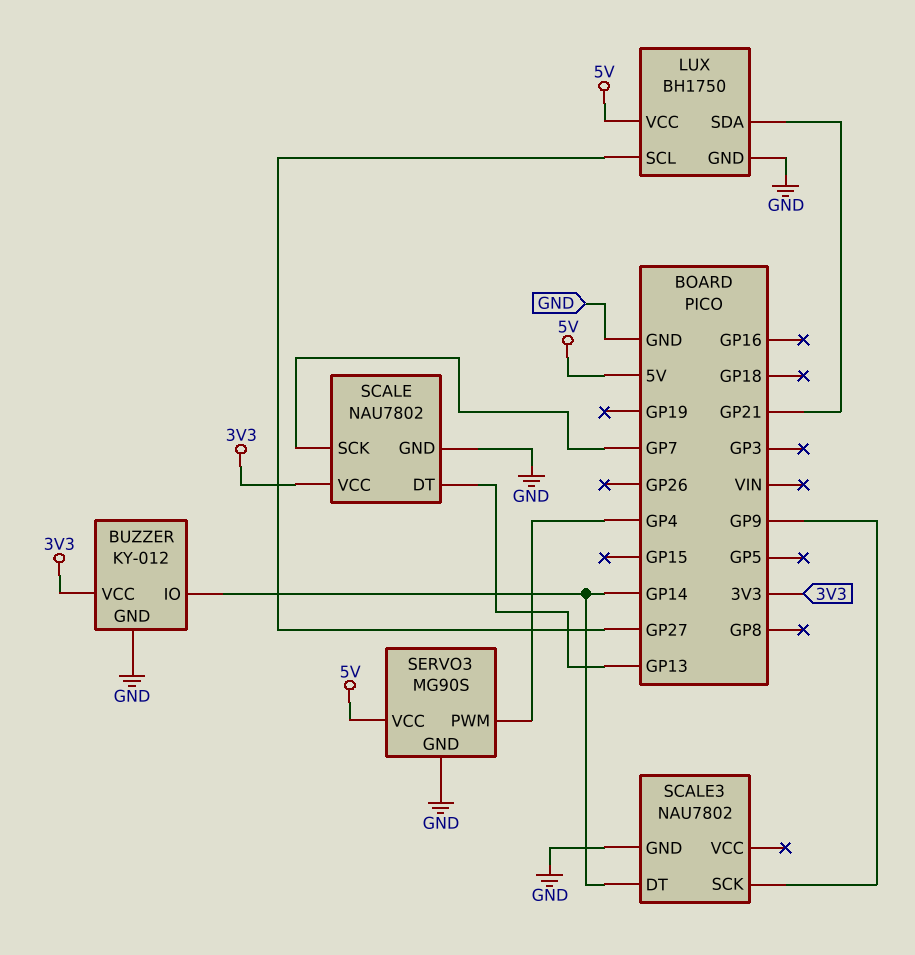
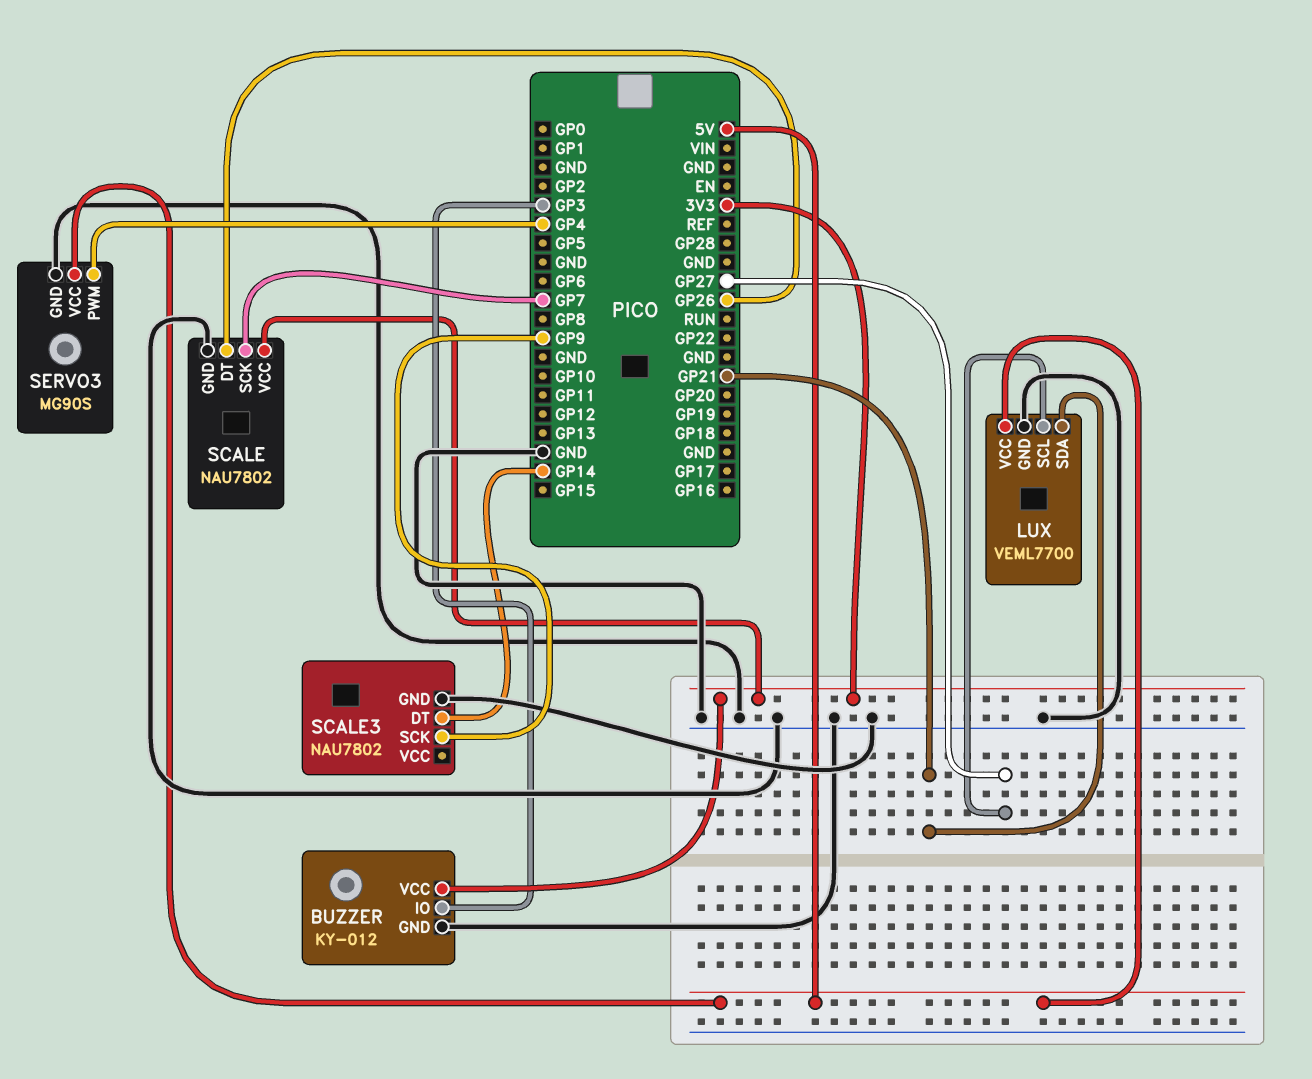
BUZZER pin IO: GP14 -> GP3
LUX: BH1750 -> VEML7700
SCALE pin DT: GP13 -> GP26

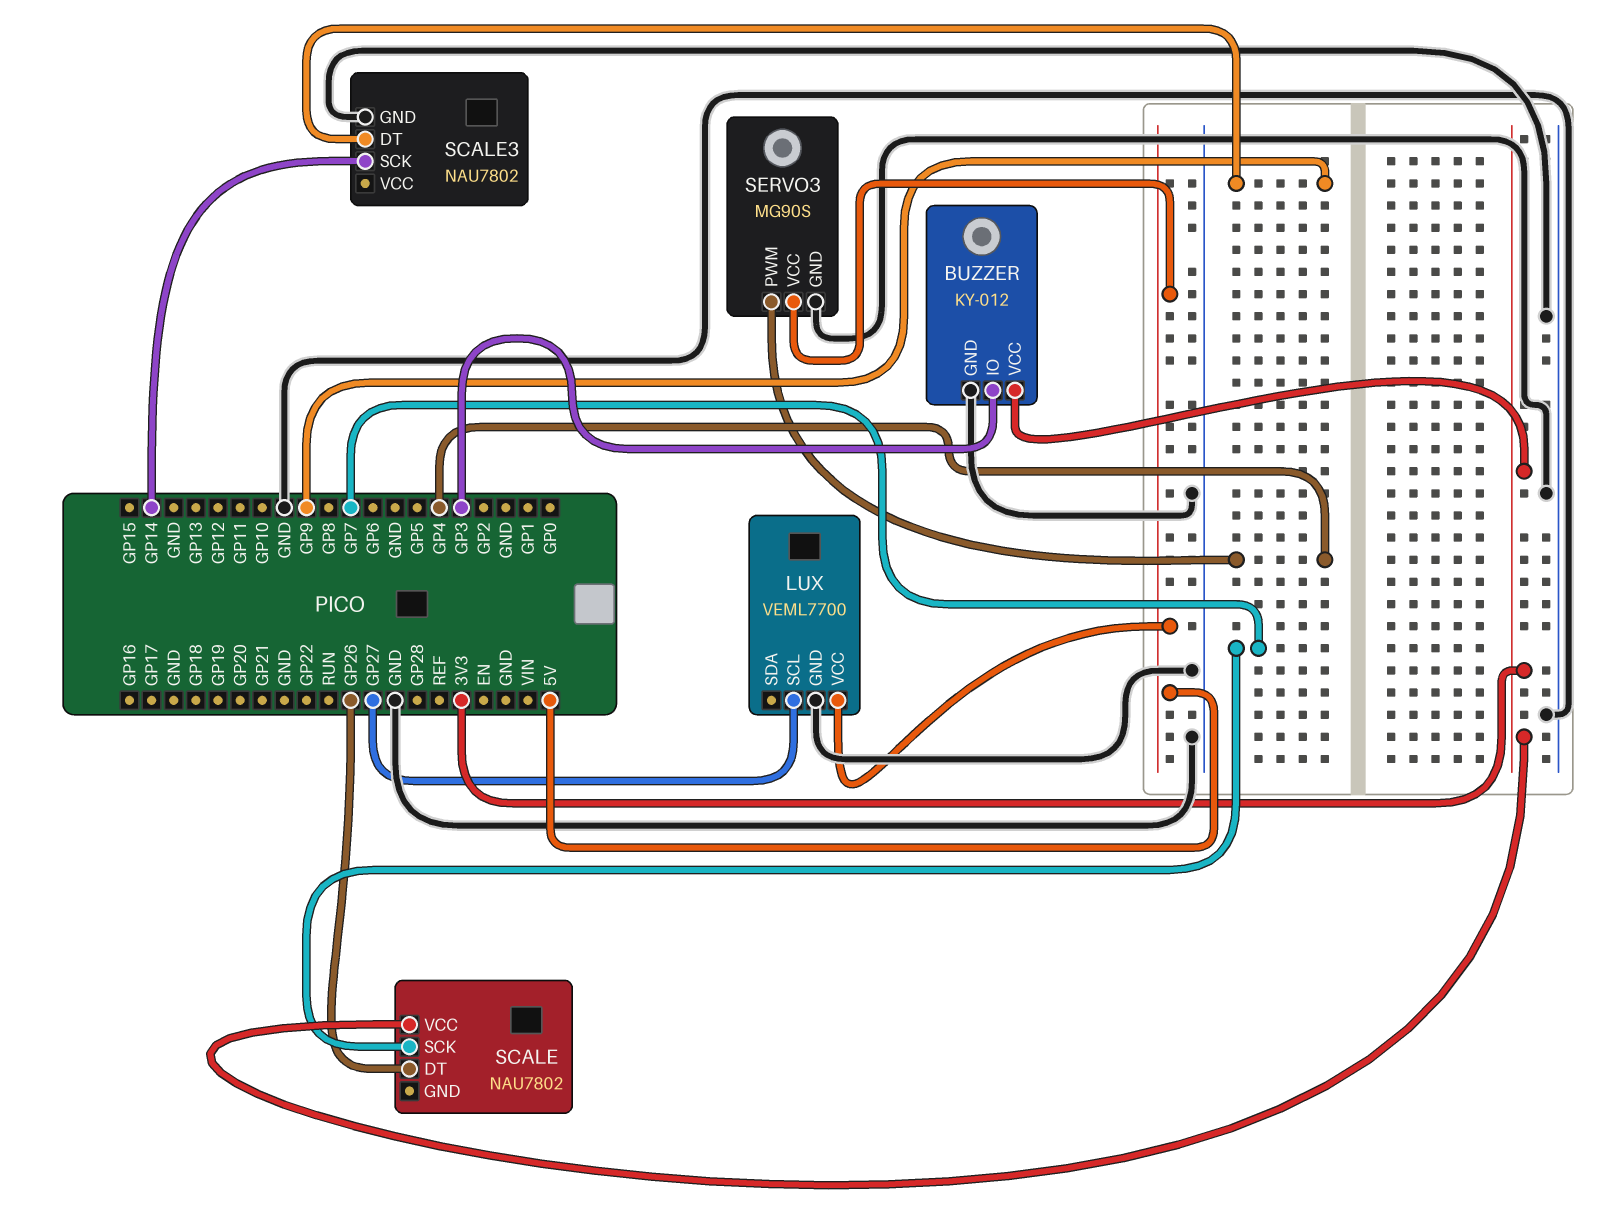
LUX pin SDA: GP21 -> none
SCALE pin GND: GND -> none
SCALE3 pin DT: GP14 -> GP9
SCALE3 pin SCK: GP9 -> GP14

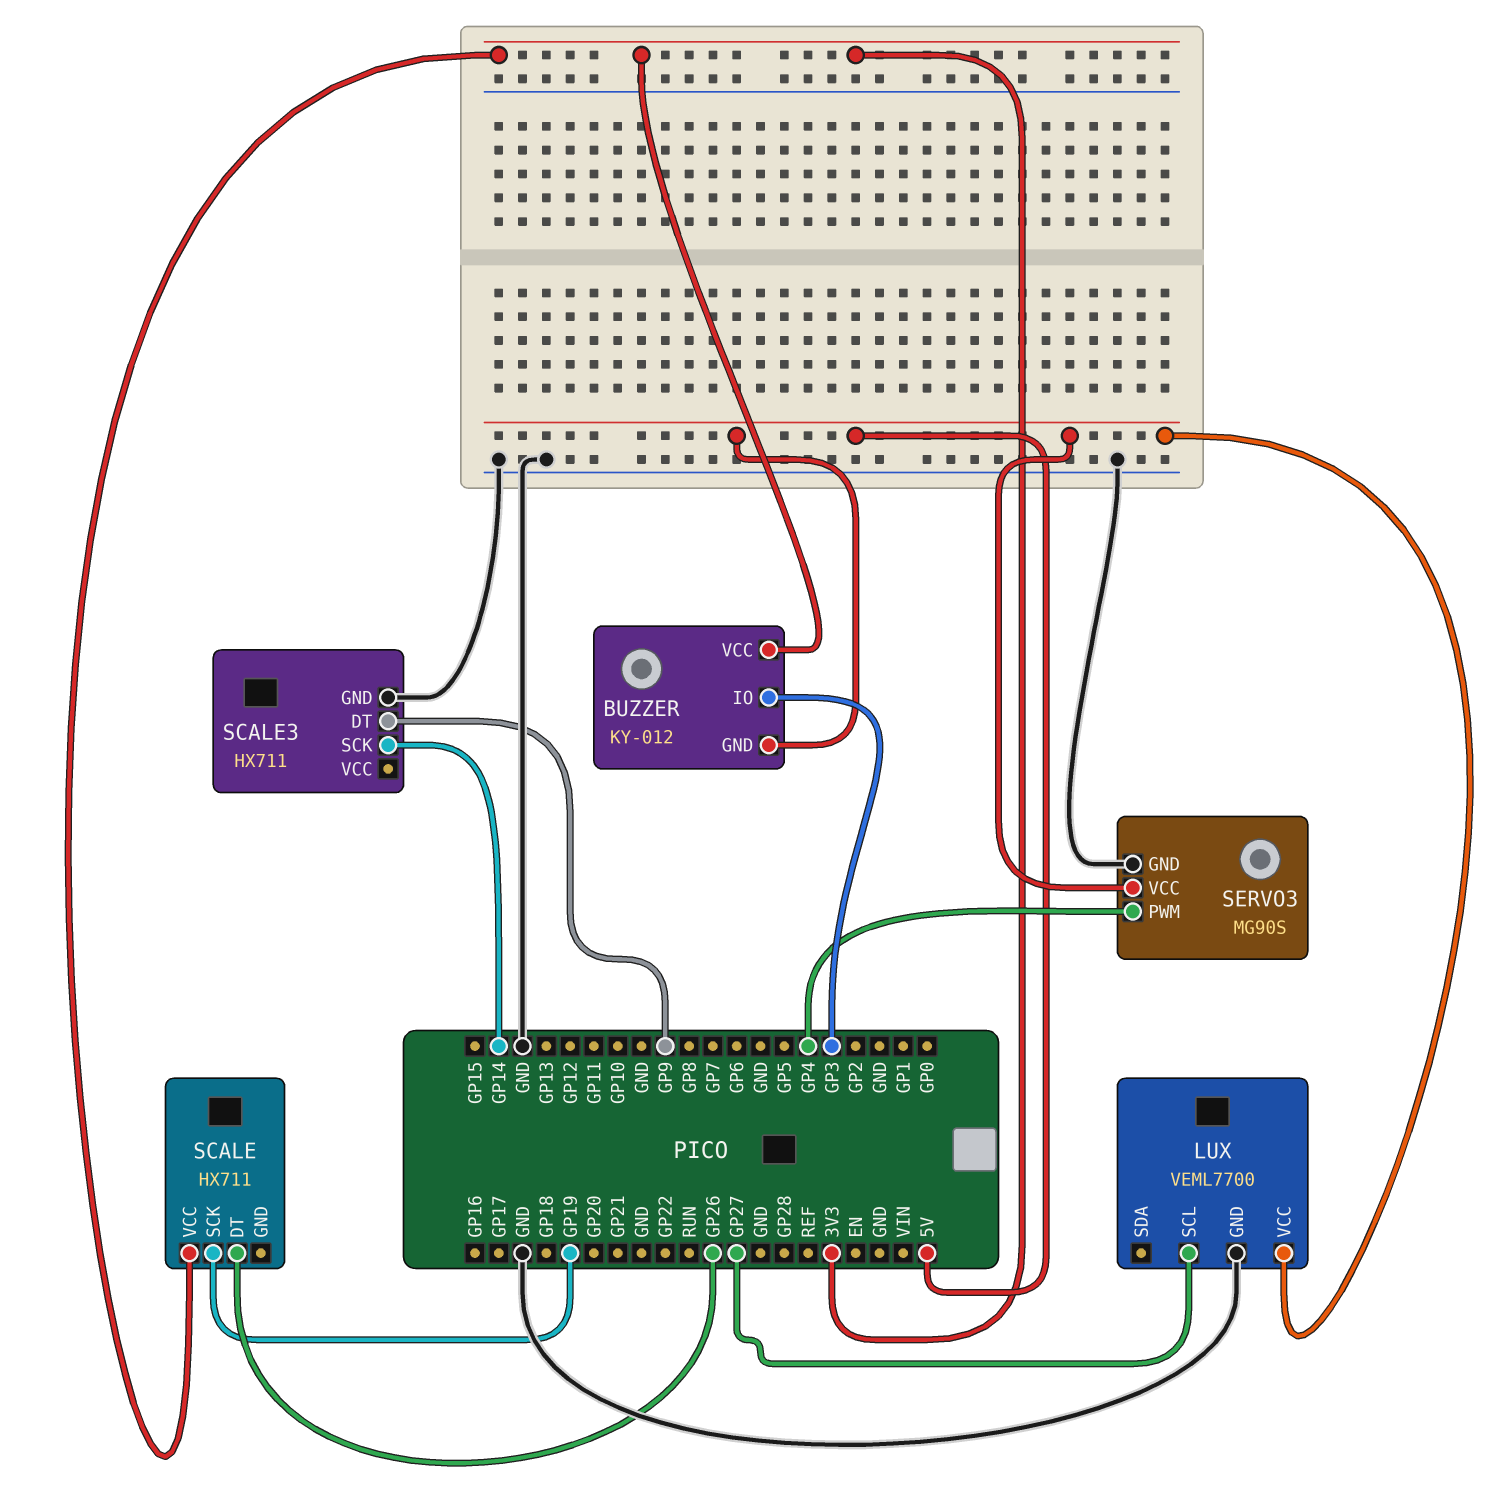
BUZZER pin GND: GND -> 5V
SCALE: NAU7802 -> HX711
SCALE pin SCK: GP7 -> GP19
SCALE3: NAU7802 -> HX711

